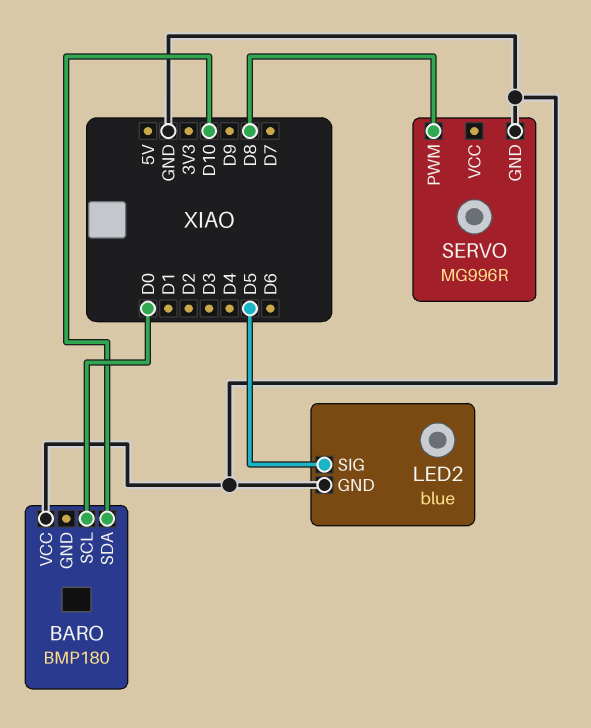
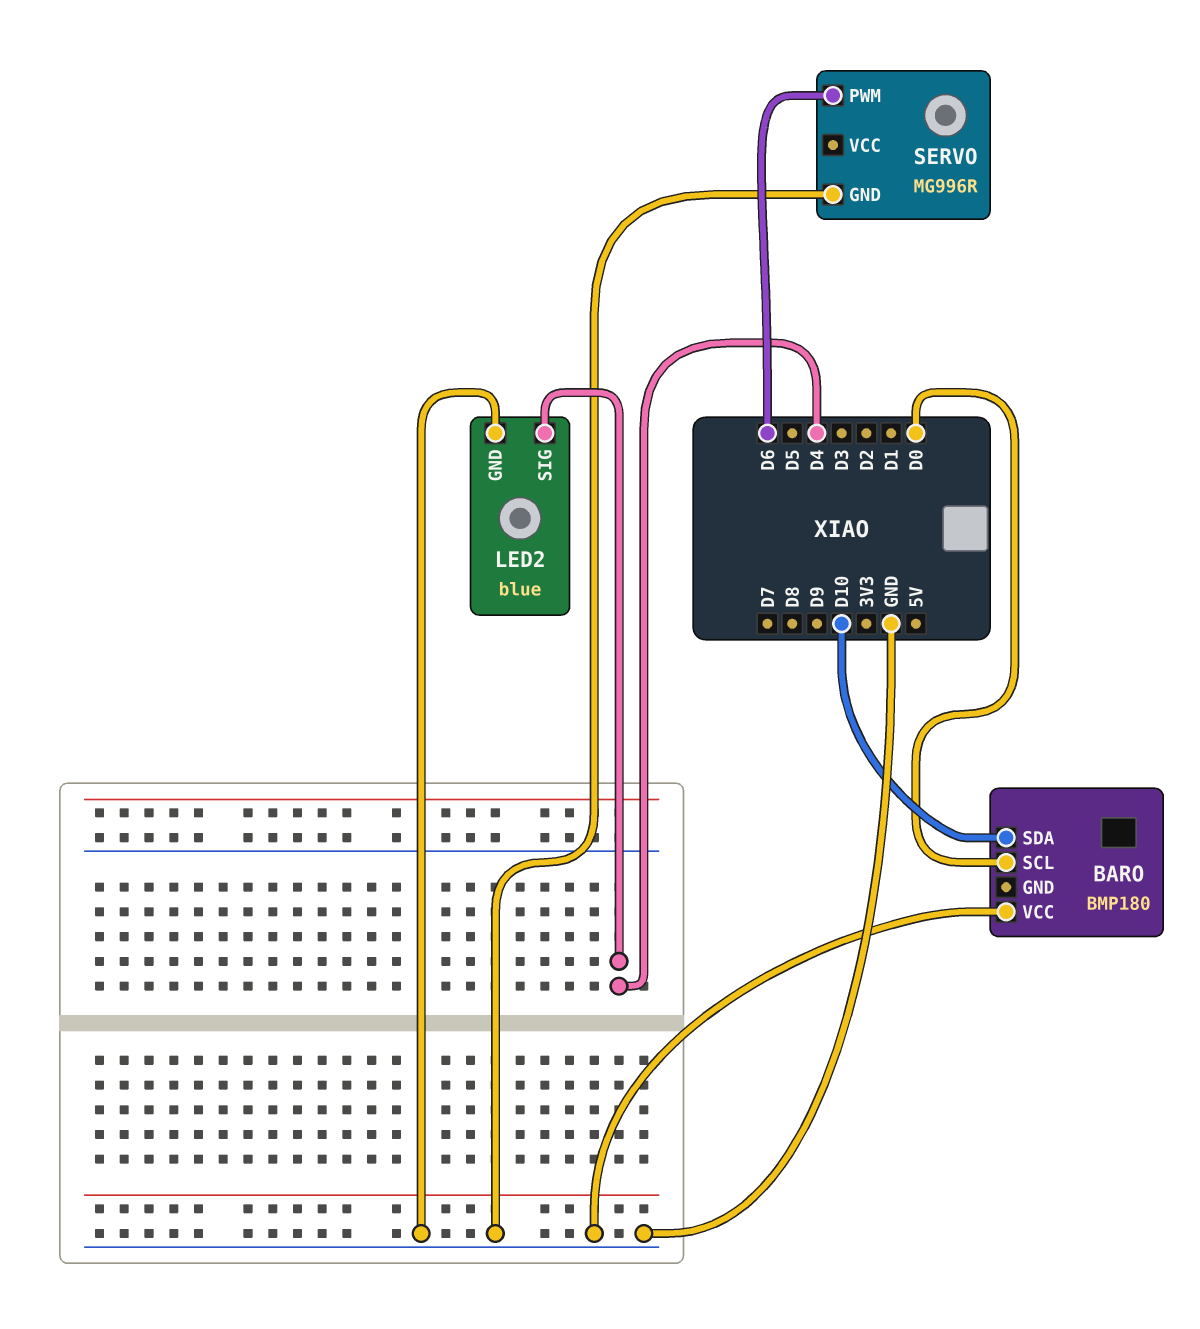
LED2 pin SIG: D5 -> D4
SERVO pin PWM: D8 -> D6

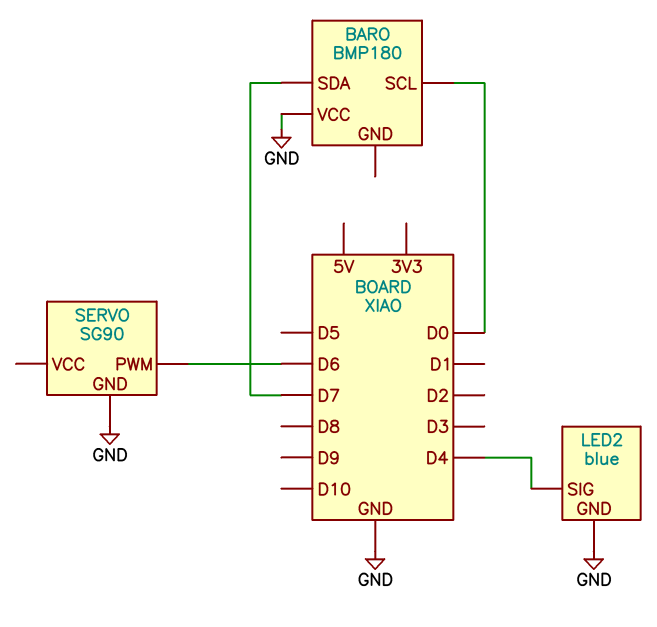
BARO pin SDA: D10 -> D7
SERVO: MG996R -> SG90

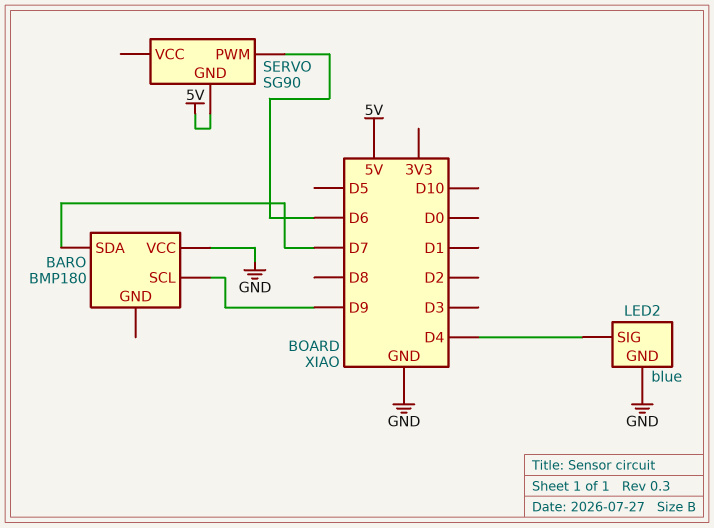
BARO pin SCL: D0 -> D9
SERVO pin GND: GND -> 5V

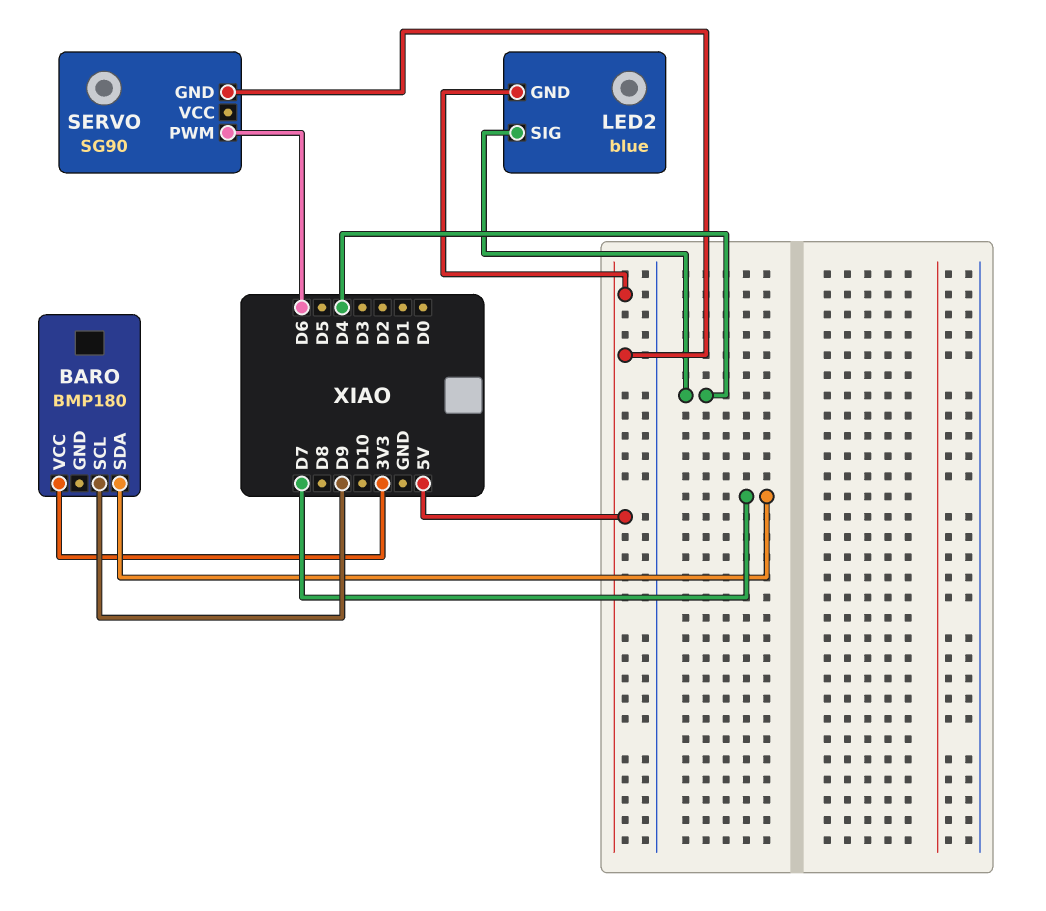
BARO pin VCC: GND -> 3V3
LED2 pin GND: GND -> 5V

